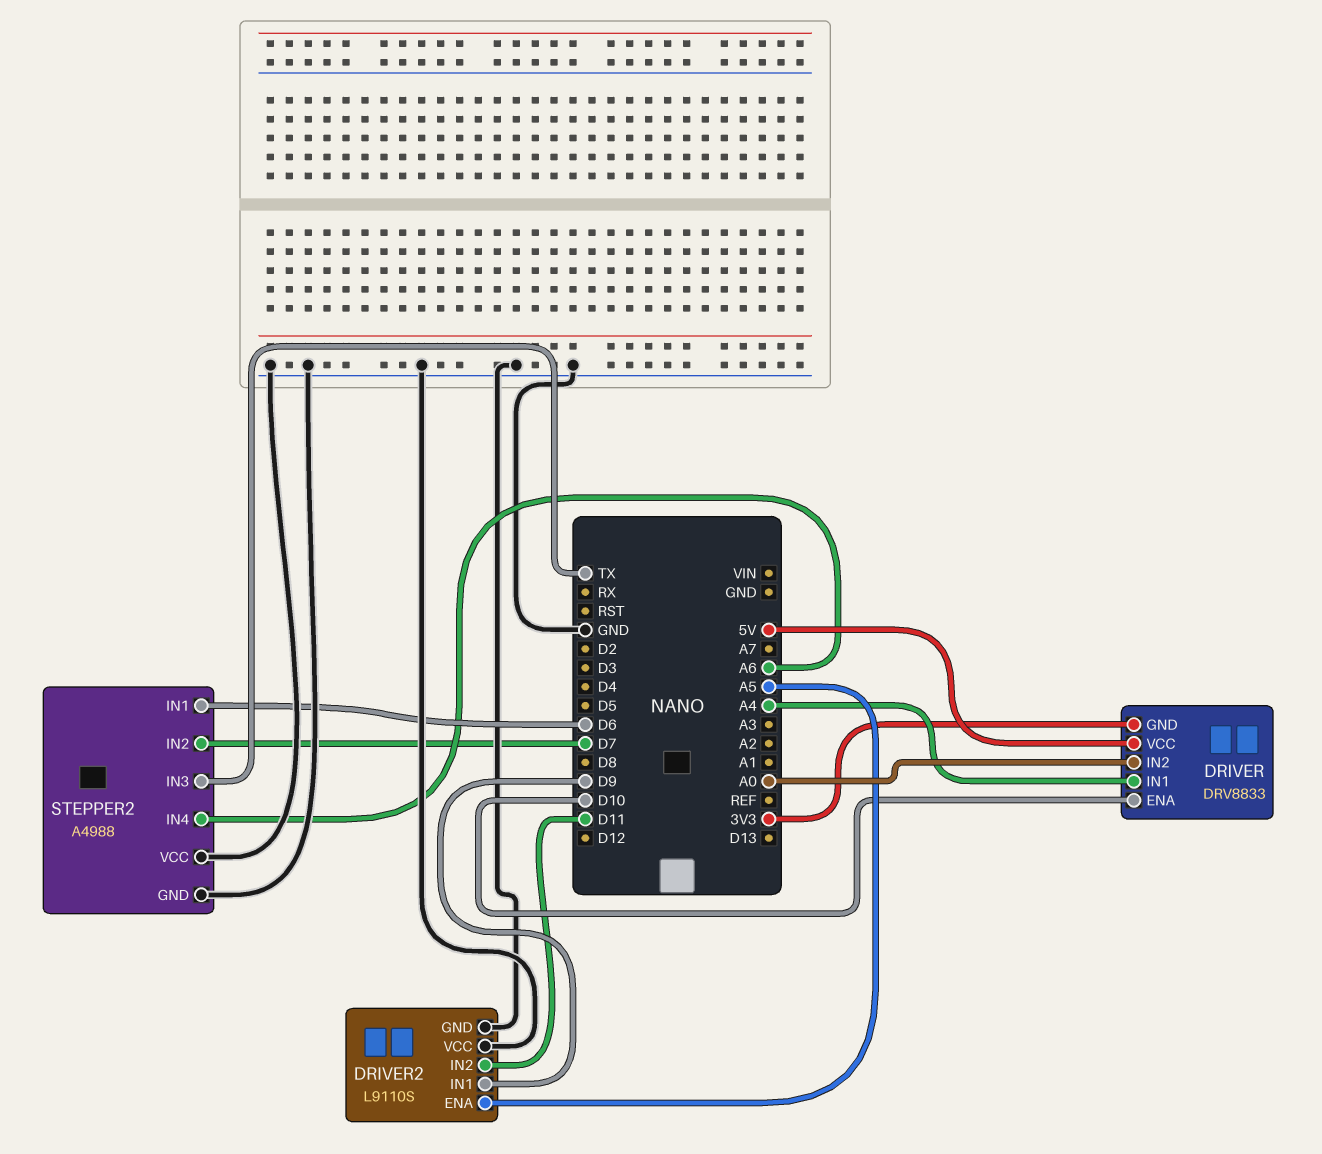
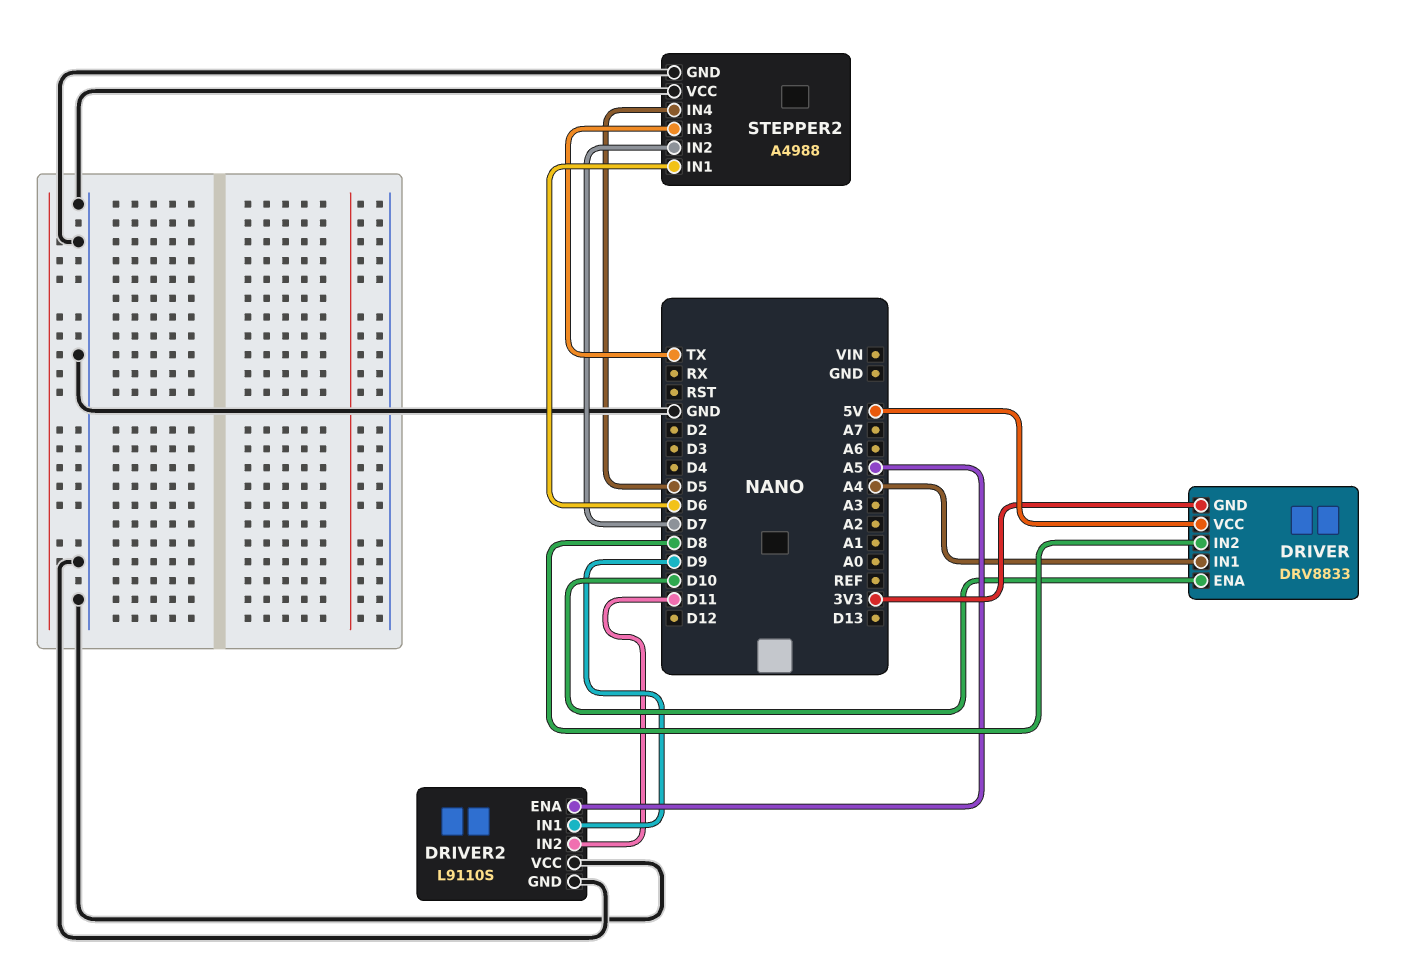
DRIVER pin IN2: A0 -> D8
STEPPER2 pin IN4: A6 -> D5

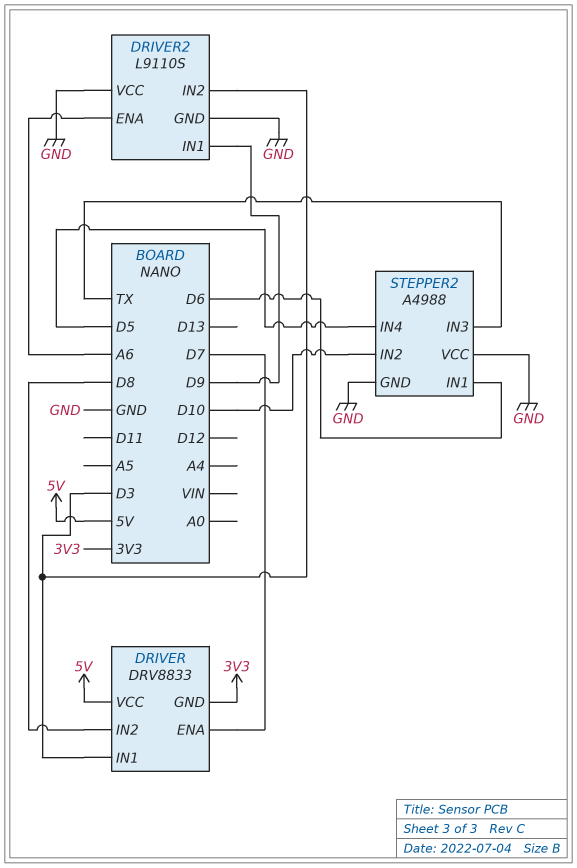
DRIVER pin ENA: D10 -> D7
DRIVER pin IN1: A4 -> D3
DRIVER2 pin ENA: A5 -> A6
DRIVER2 pin IN2: D11 -> D3
STEPPER2 pin IN2: D7 -> D10

